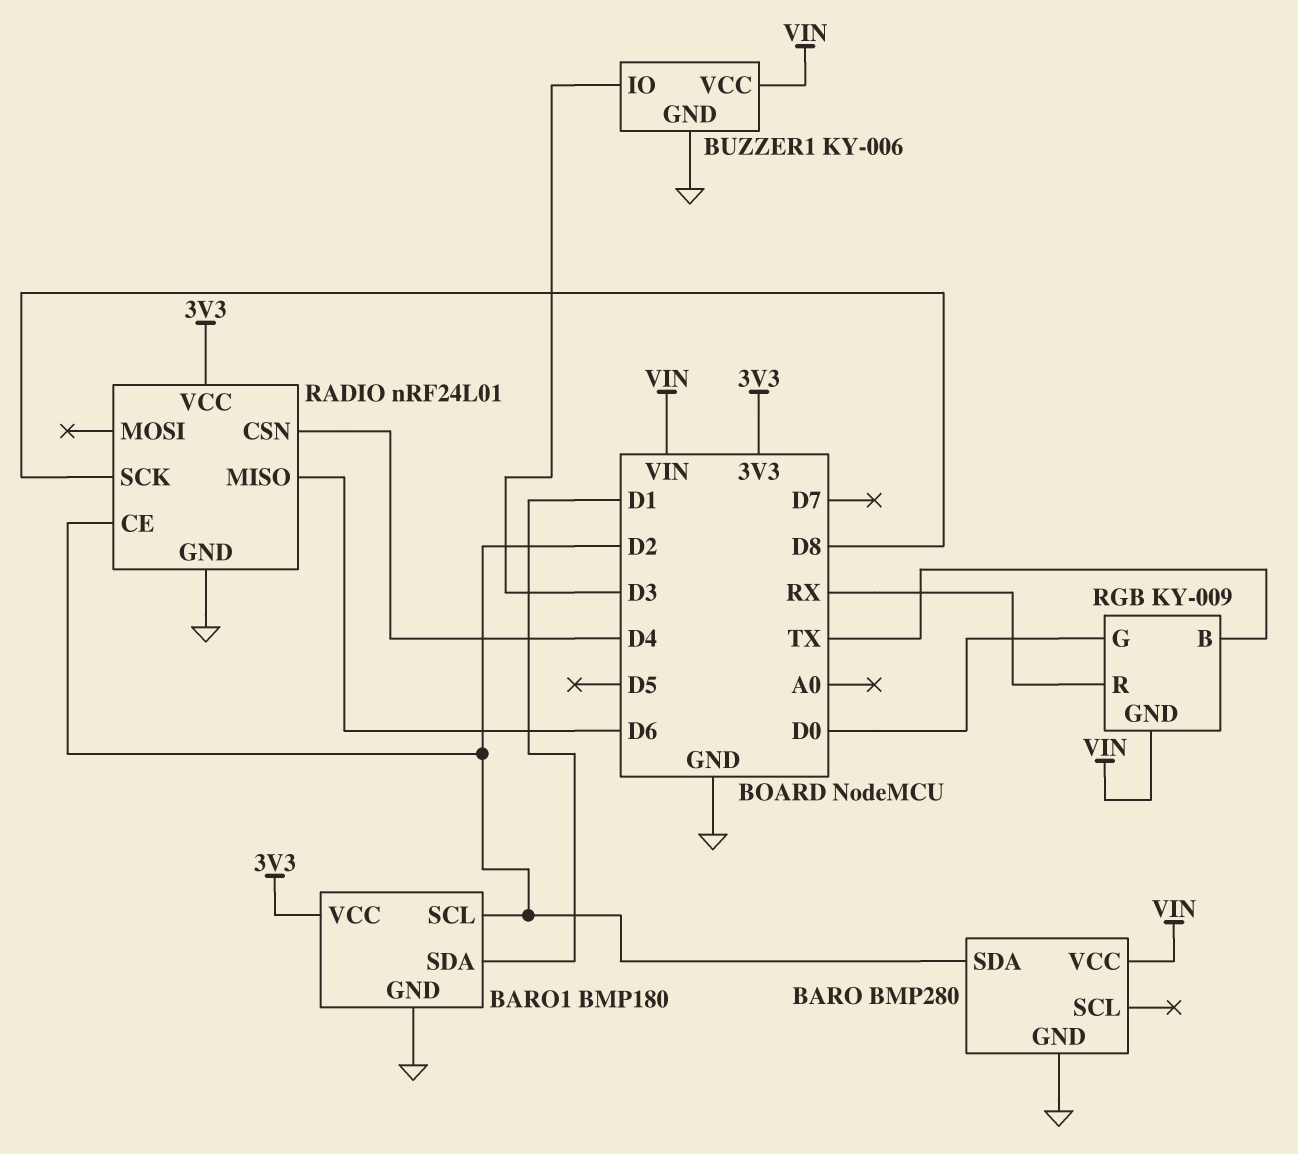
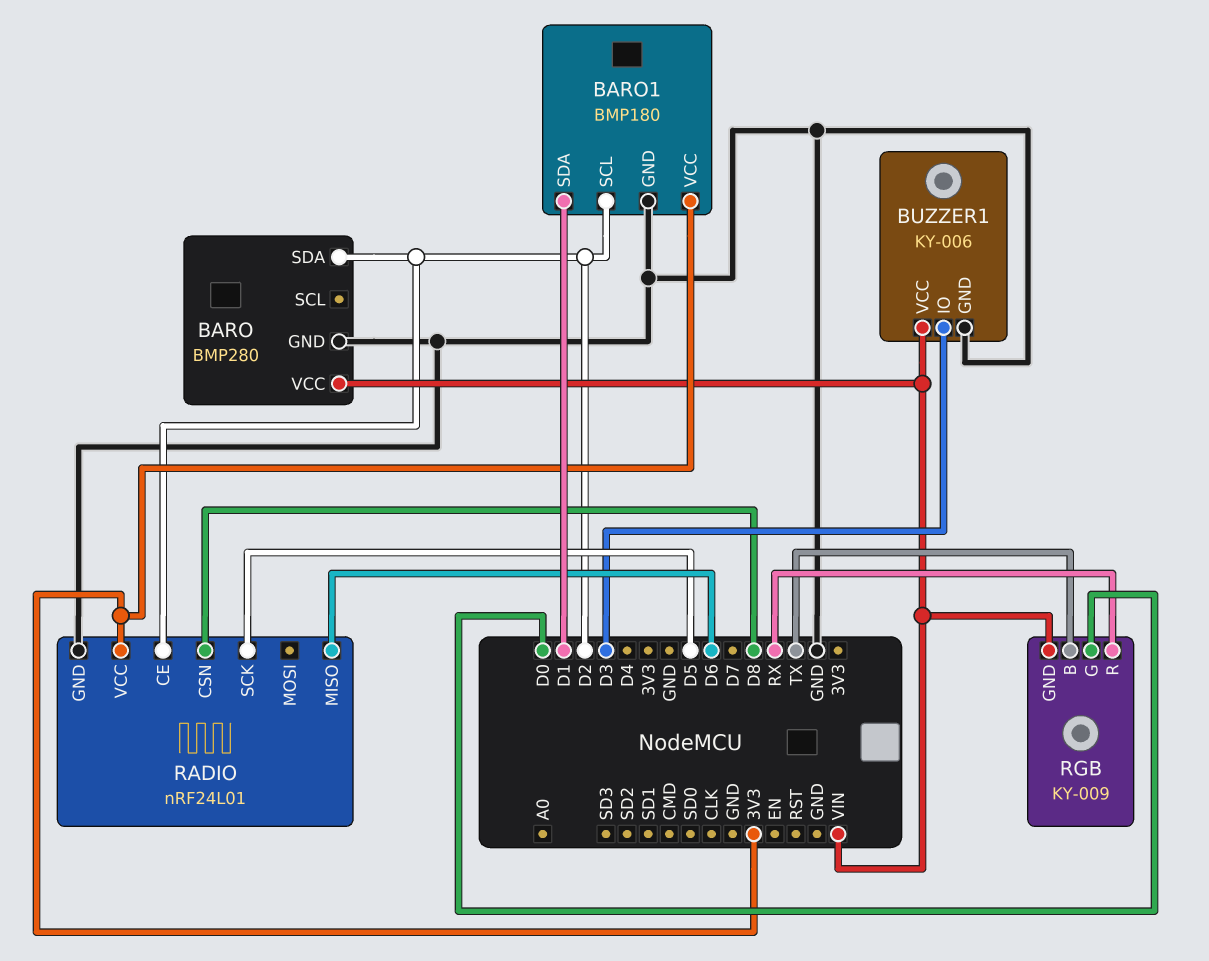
RADIO pin CSN: D4 -> D8
RADIO pin SCK: D8 -> D5

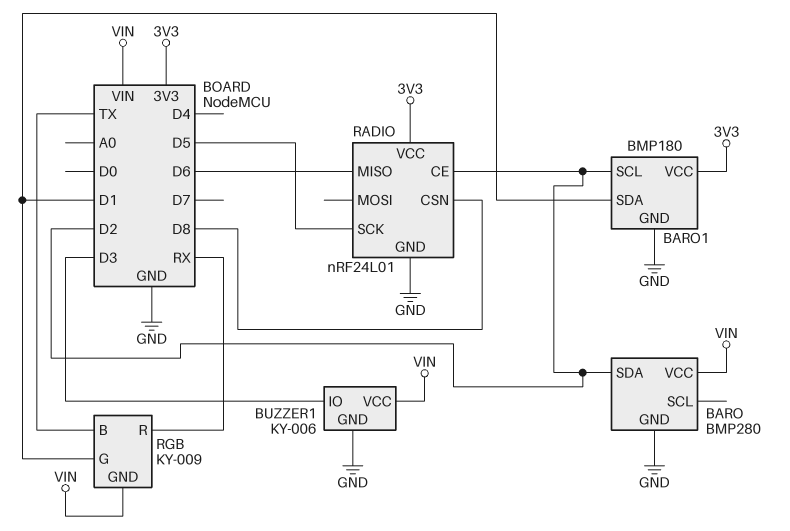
RGB pin G: D0 -> D1

